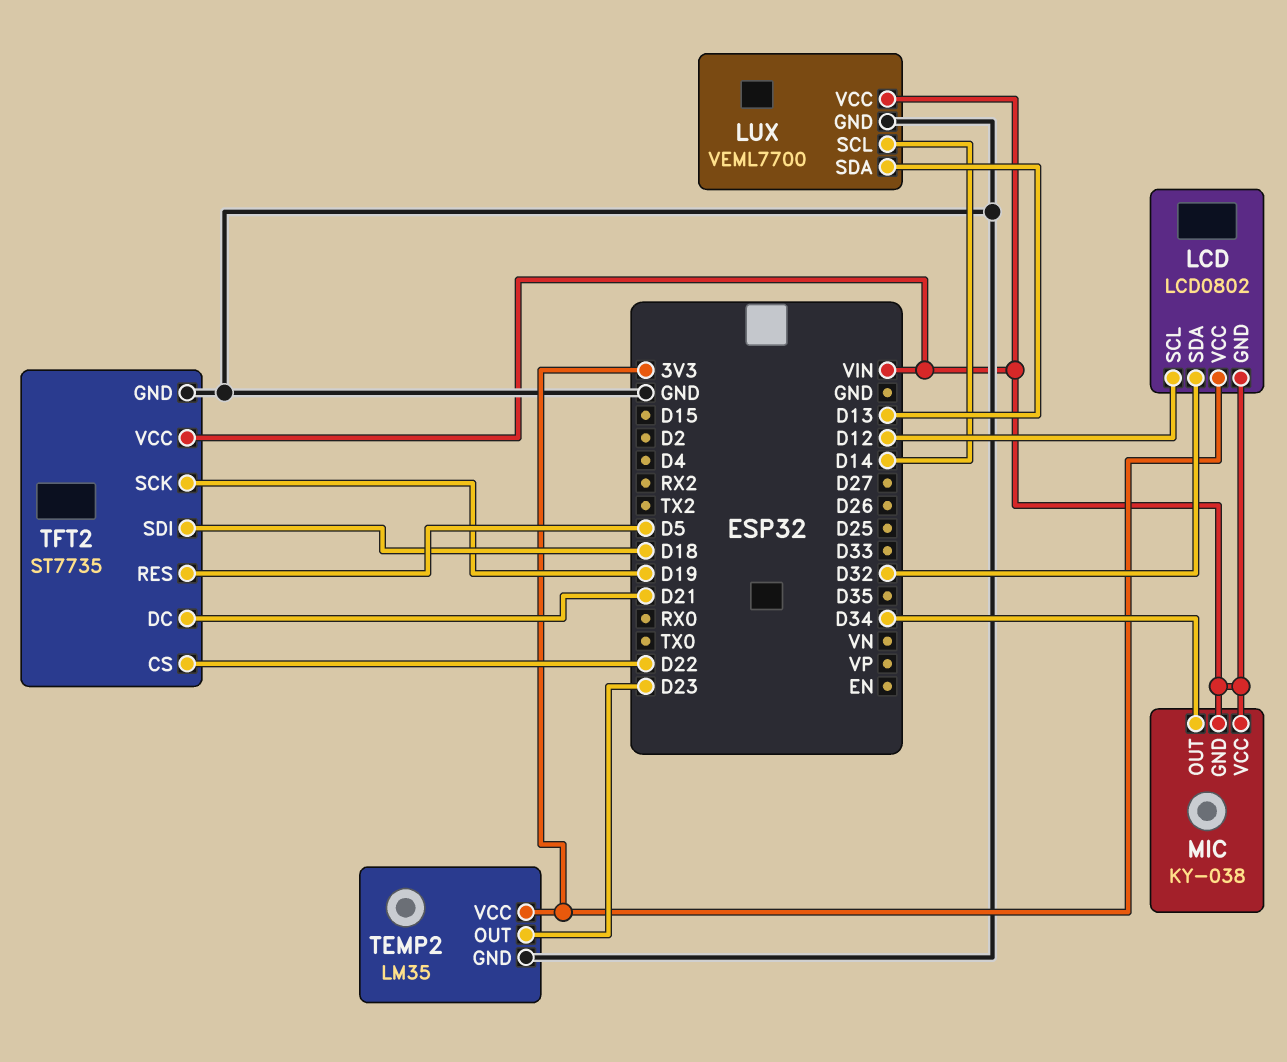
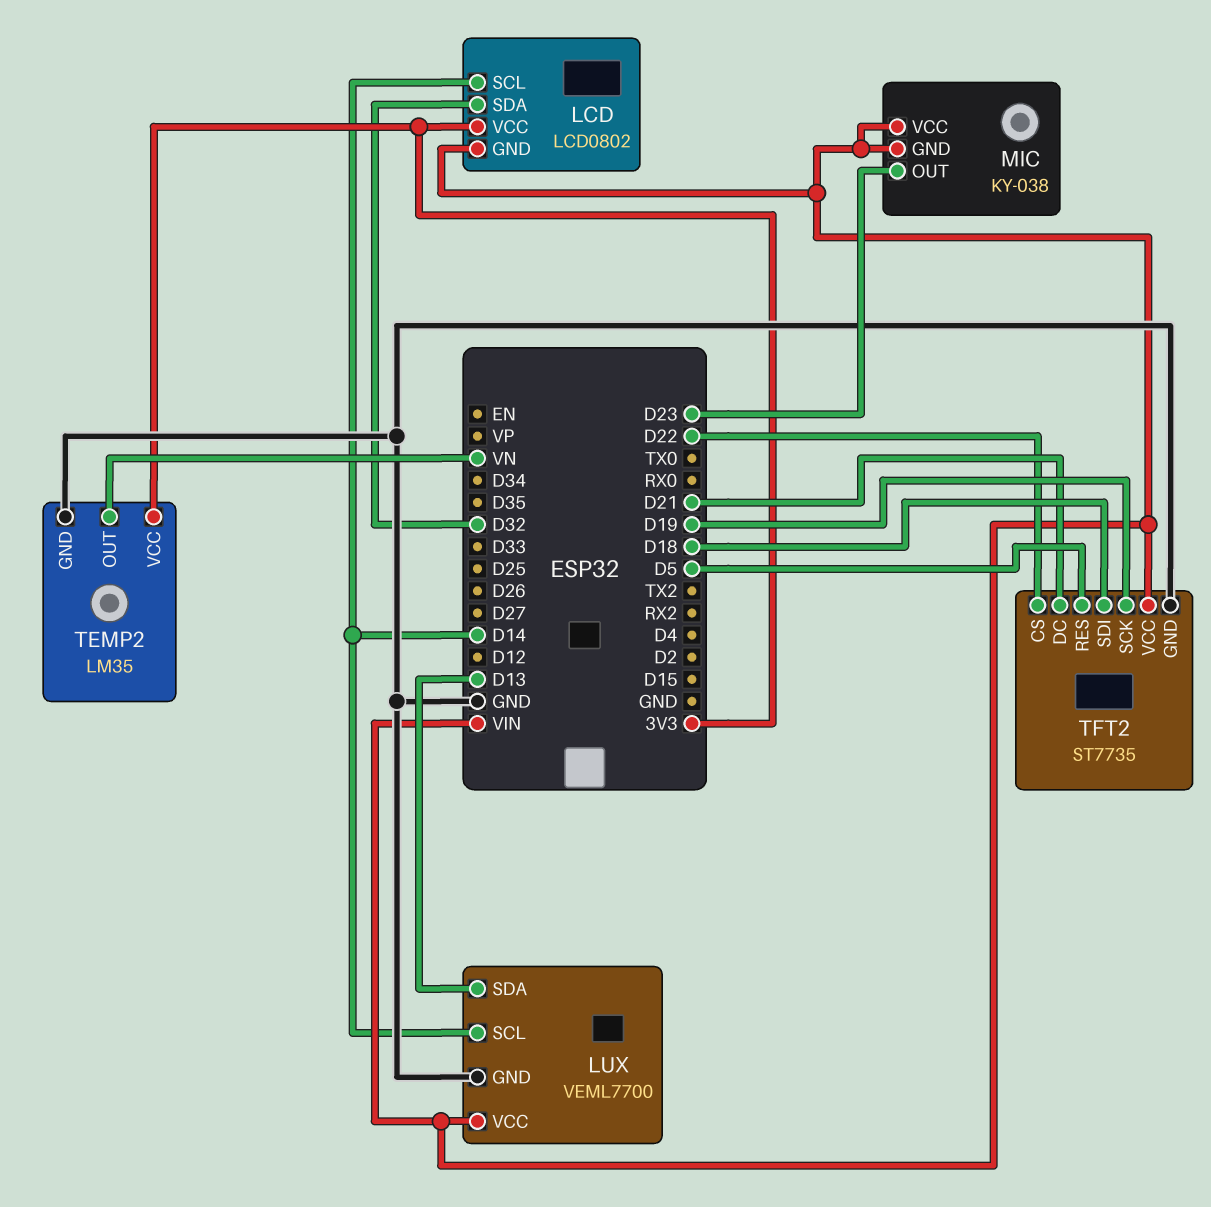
LCD pin SCL: D12 -> D14
MIC pin OUT: D34 -> D23
TEMP2 pin OUT: D23 -> VN

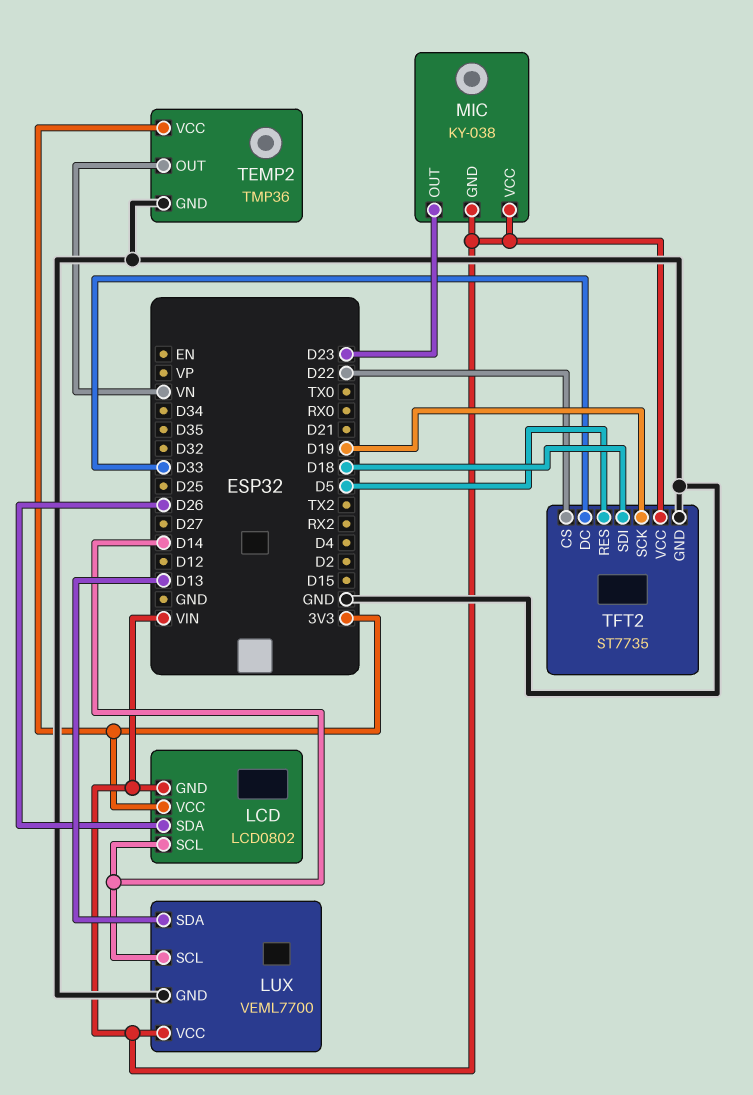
LCD pin SDA: D32 -> D26
TEMP2: LM35 -> TMP36
TFT2 pin DC: D21 -> D33

